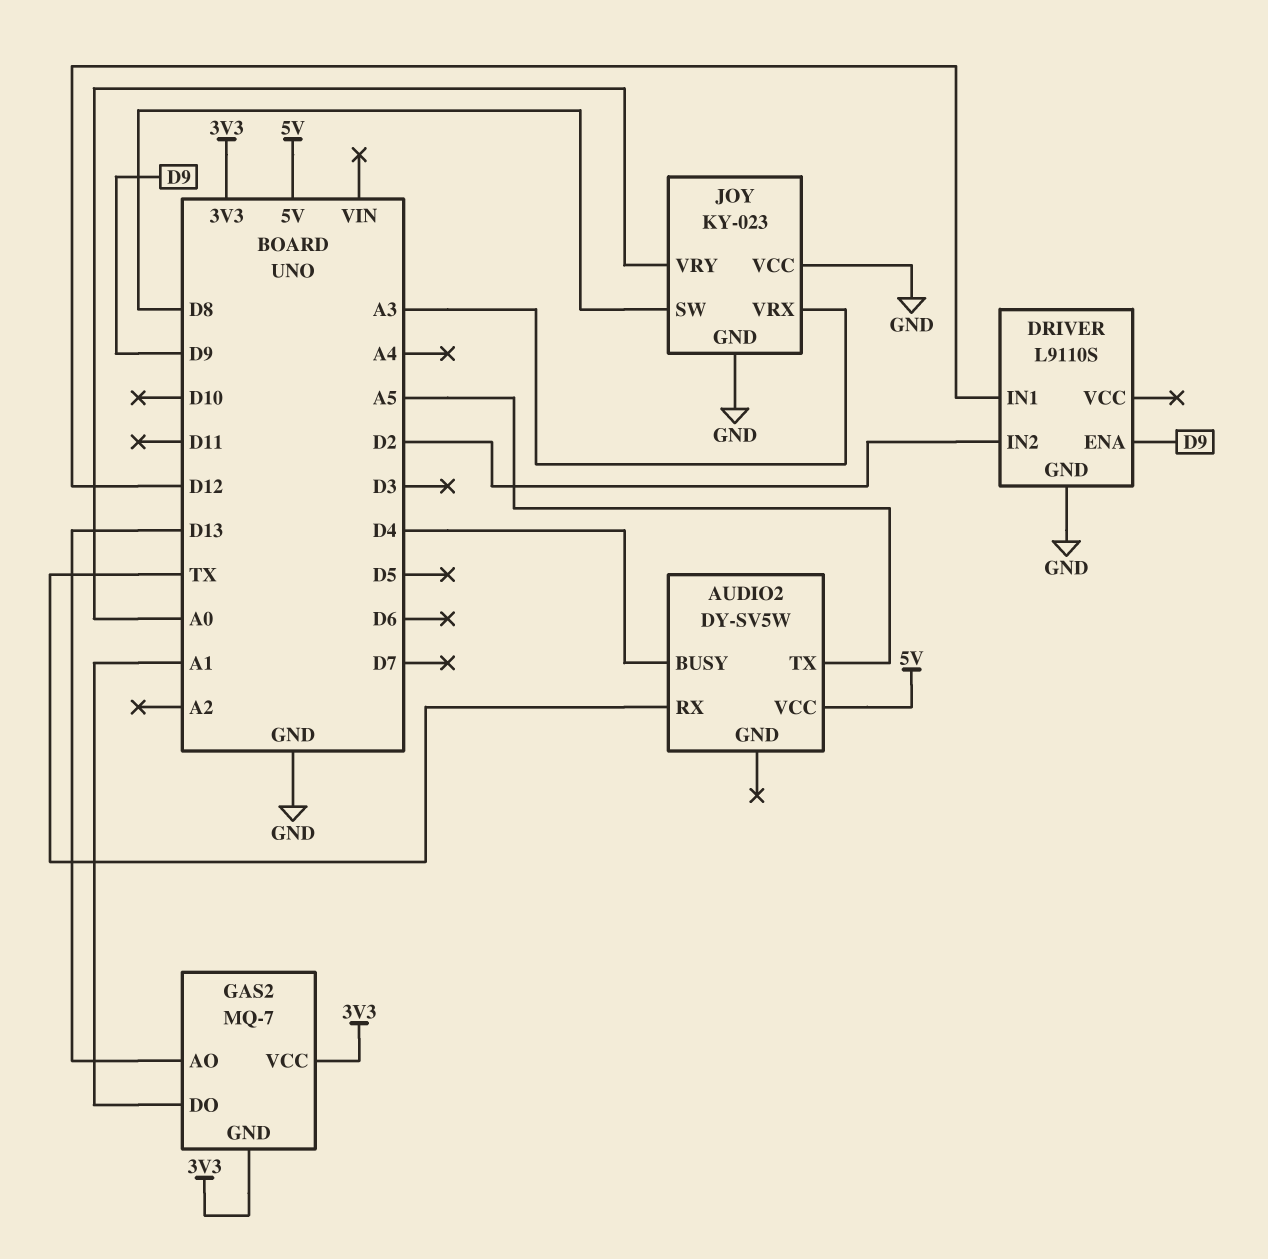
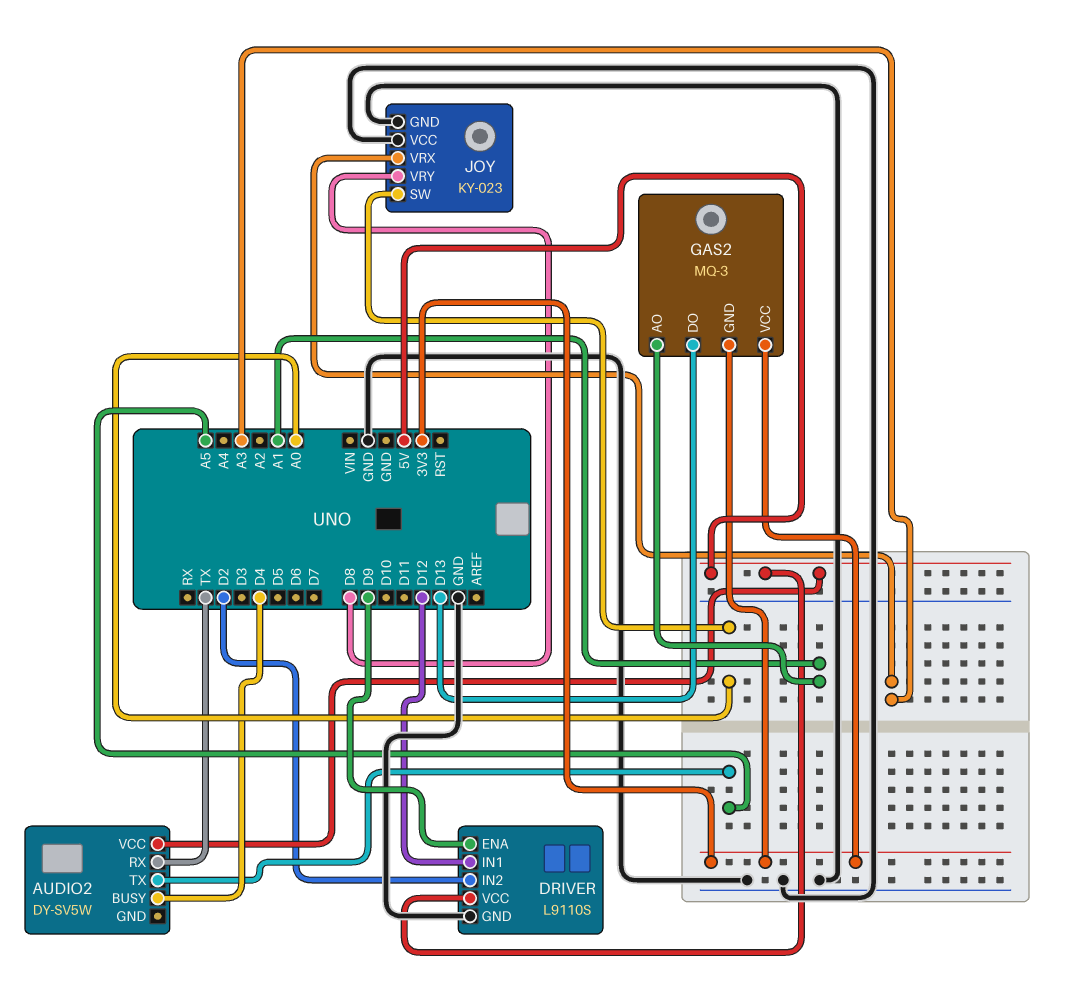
DRIVER pin VCC: none -> 5V
GAS2: MQ-7 -> MQ-3
GAS2 pin AO: D13 -> A1
GAS2 pin DO: A1 -> D13
JOY pin SW: D8 -> A0
JOY pin VRY: A0 -> D8

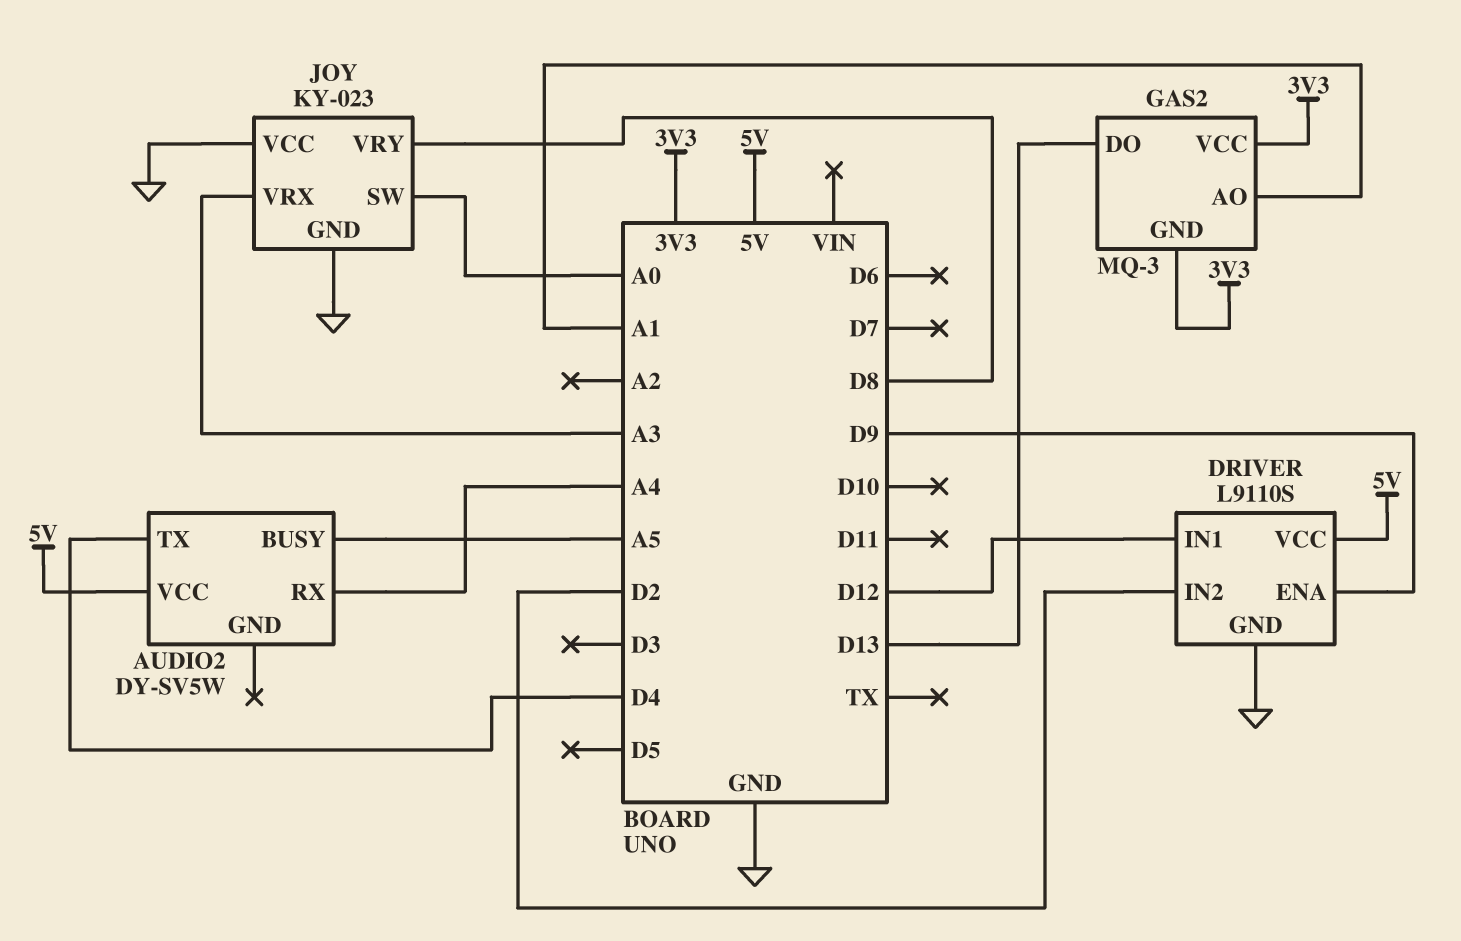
AUDIO2 pin BUSY: D4 -> A5
AUDIO2 pin RX: TX -> A4
AUDIO2 pin TX: A5 -> D4

